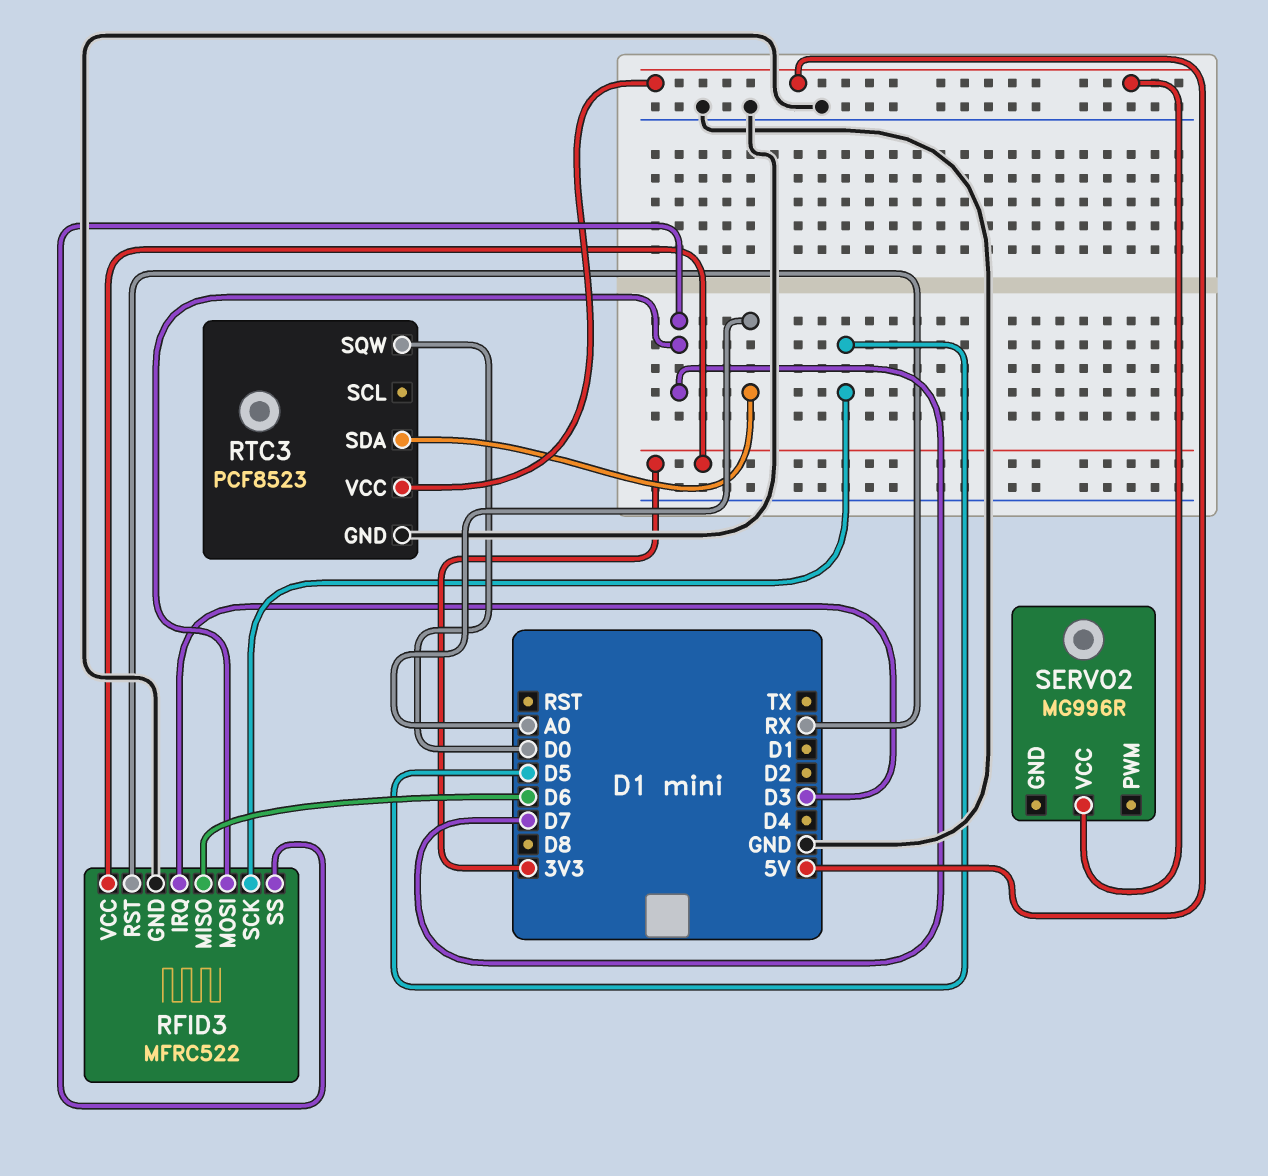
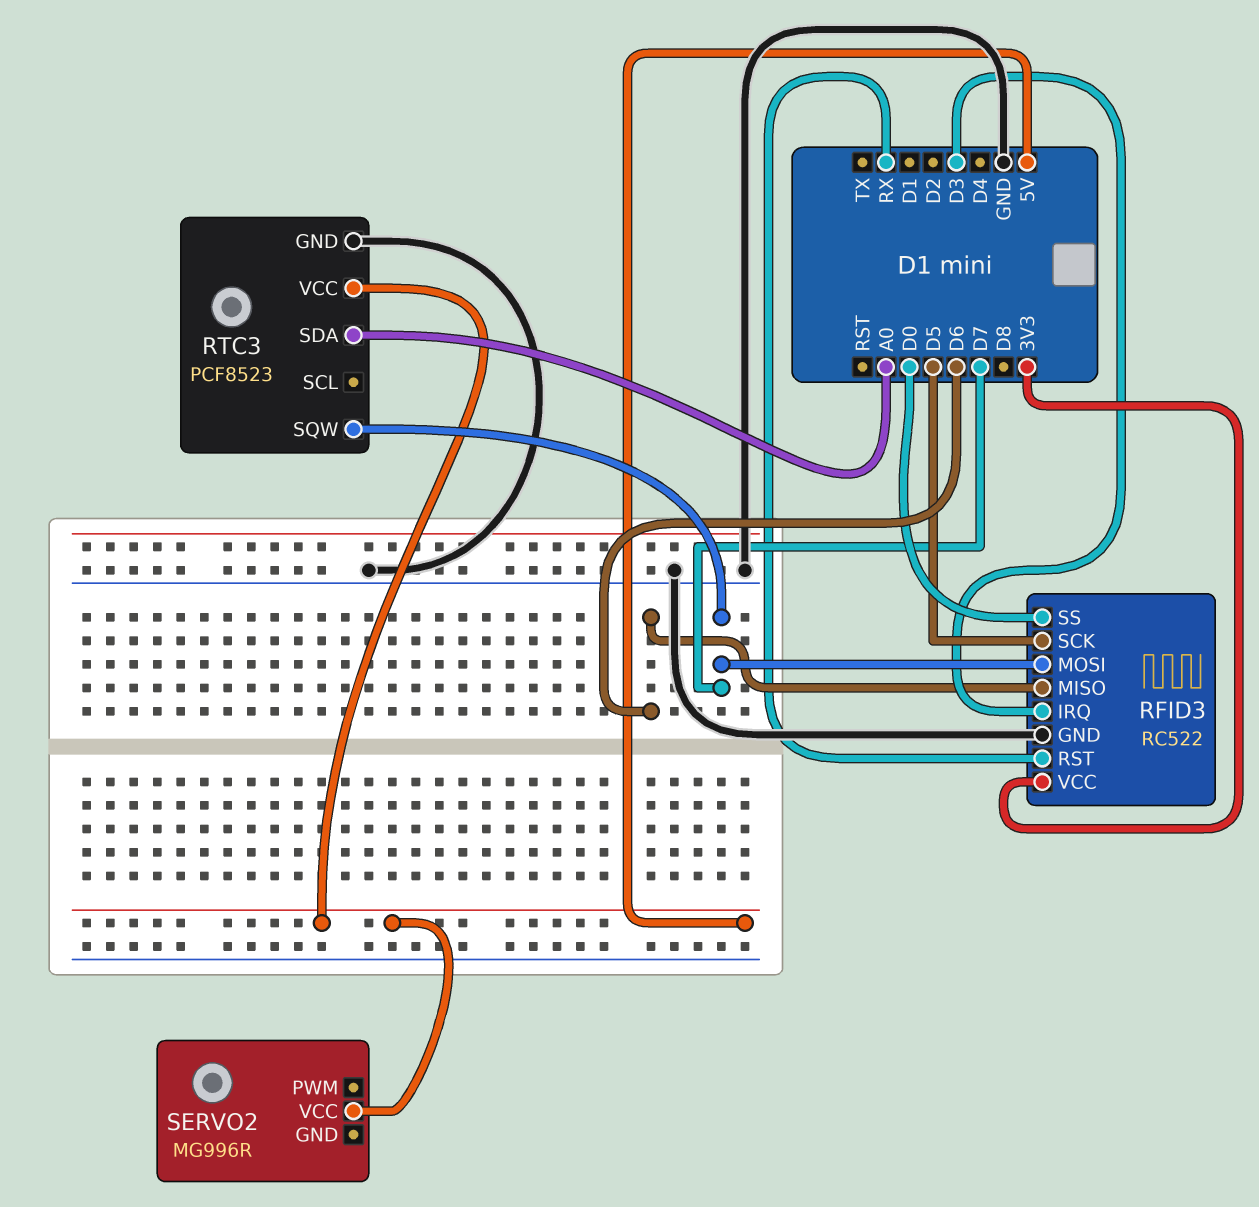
RFID3: MFRC522 -> RC522
RFID3 pin SS: D7 -> D0
RTC3 pin SQW: D0 -> D7

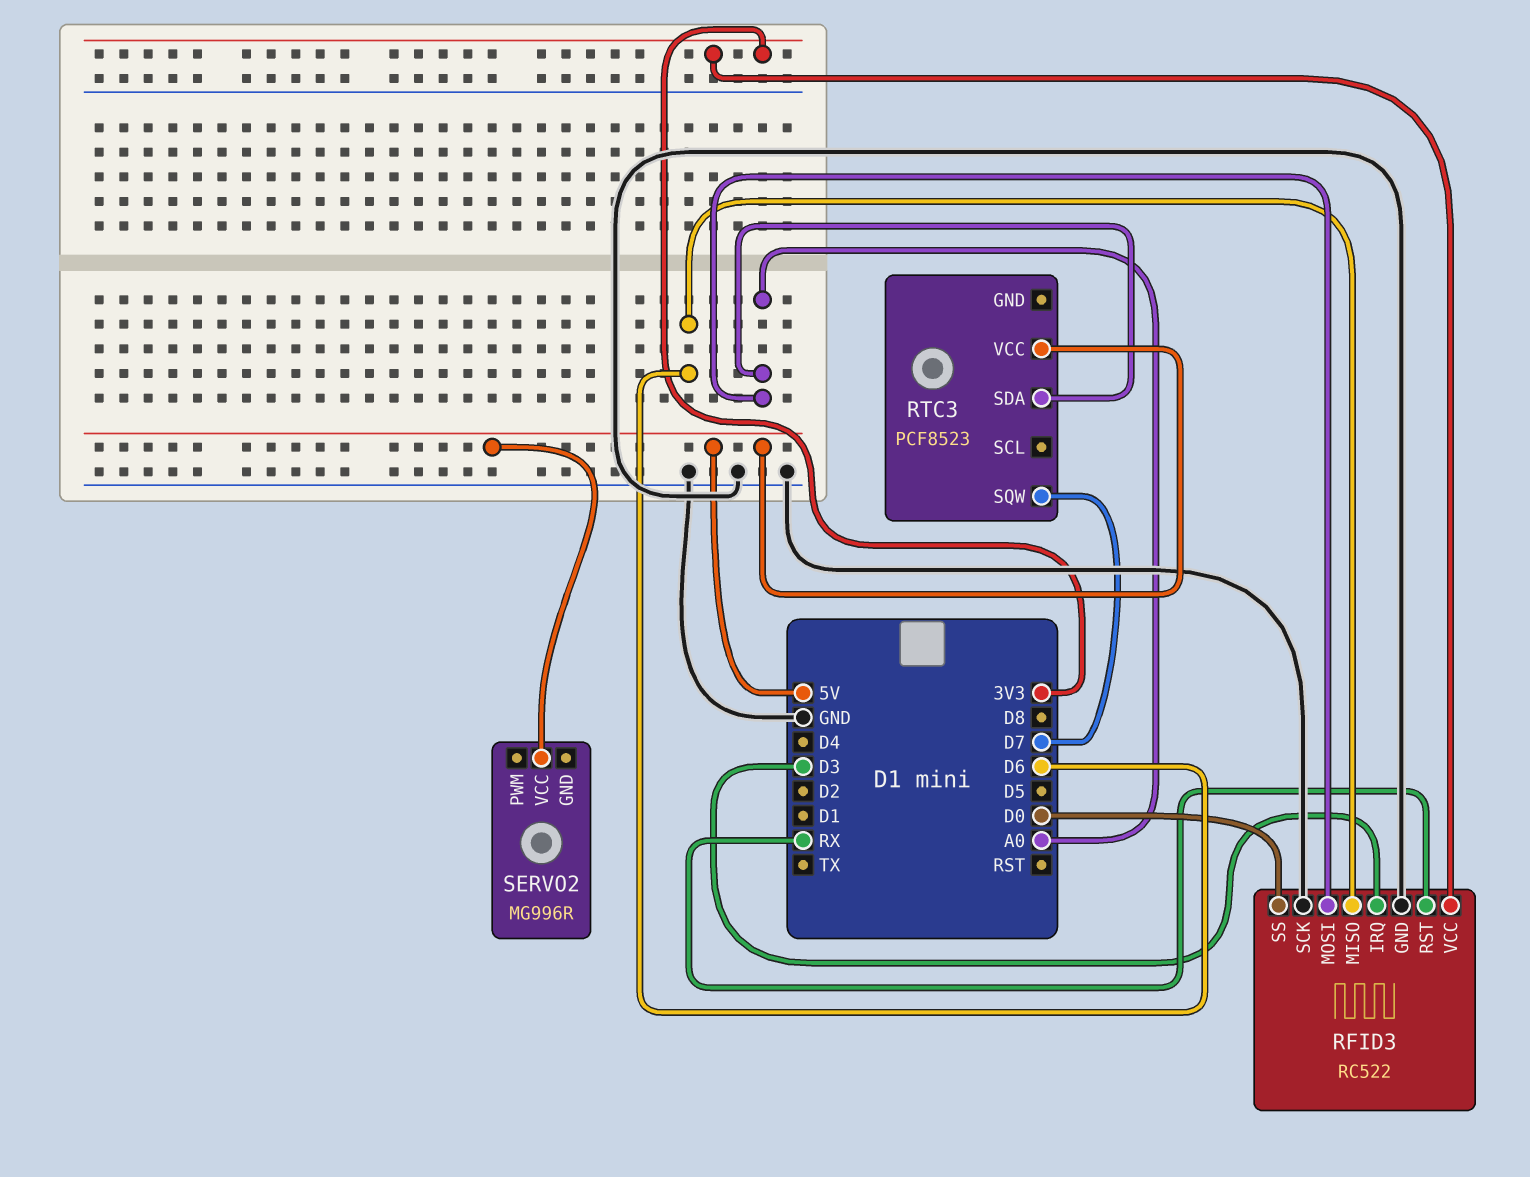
RFID3 pin MOSI: D7 -> A0
RFID3 pin SCK: D5 -> GND
RTC3 pin GND: GND -> none

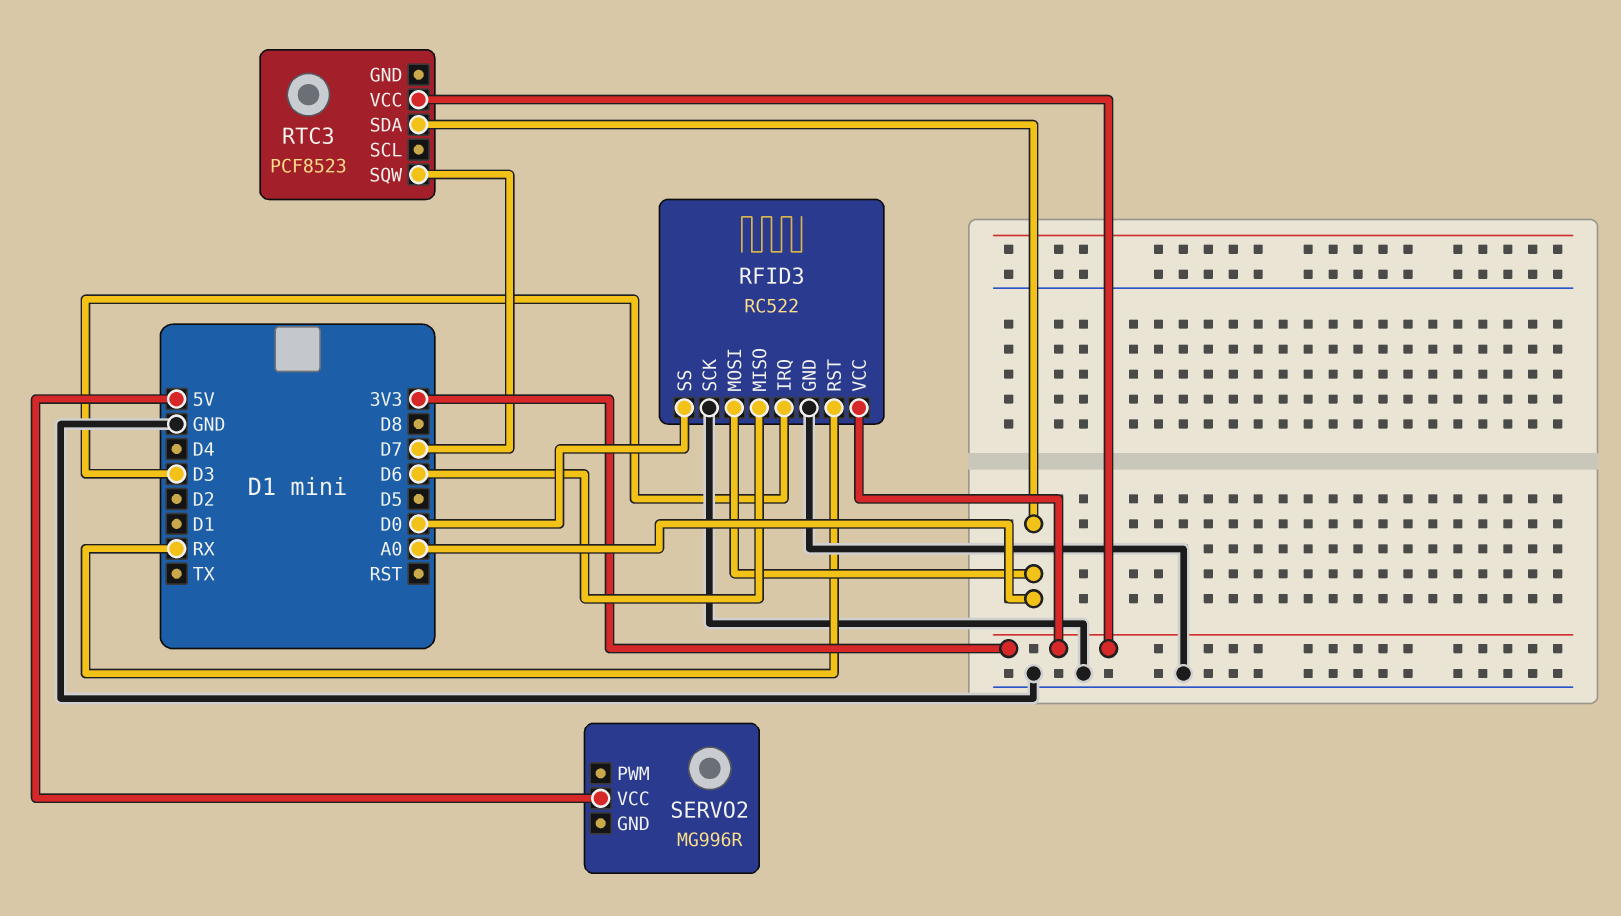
RTC3 pin VCC: 5V -> 3V3

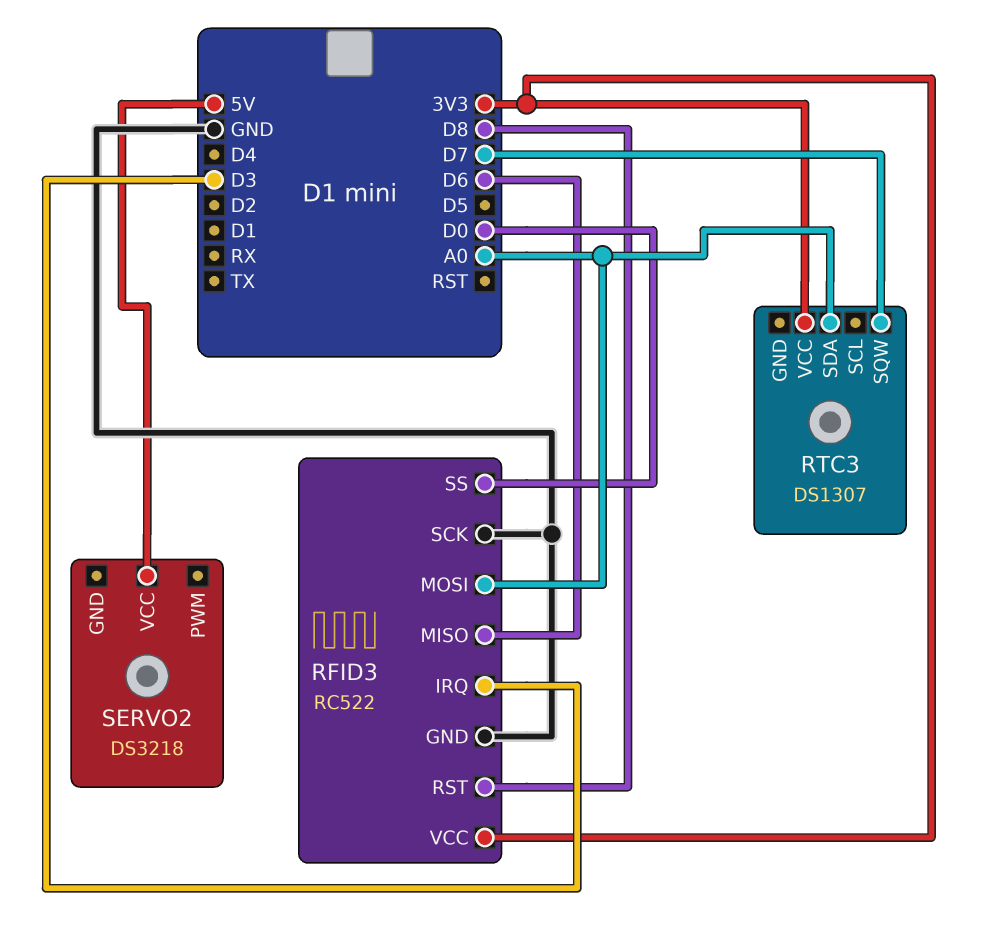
RFID3 pin RST: RX -> D8
RTC3: PCF8523 -> DS1307
SERVO2: MG996R -> DS3218

